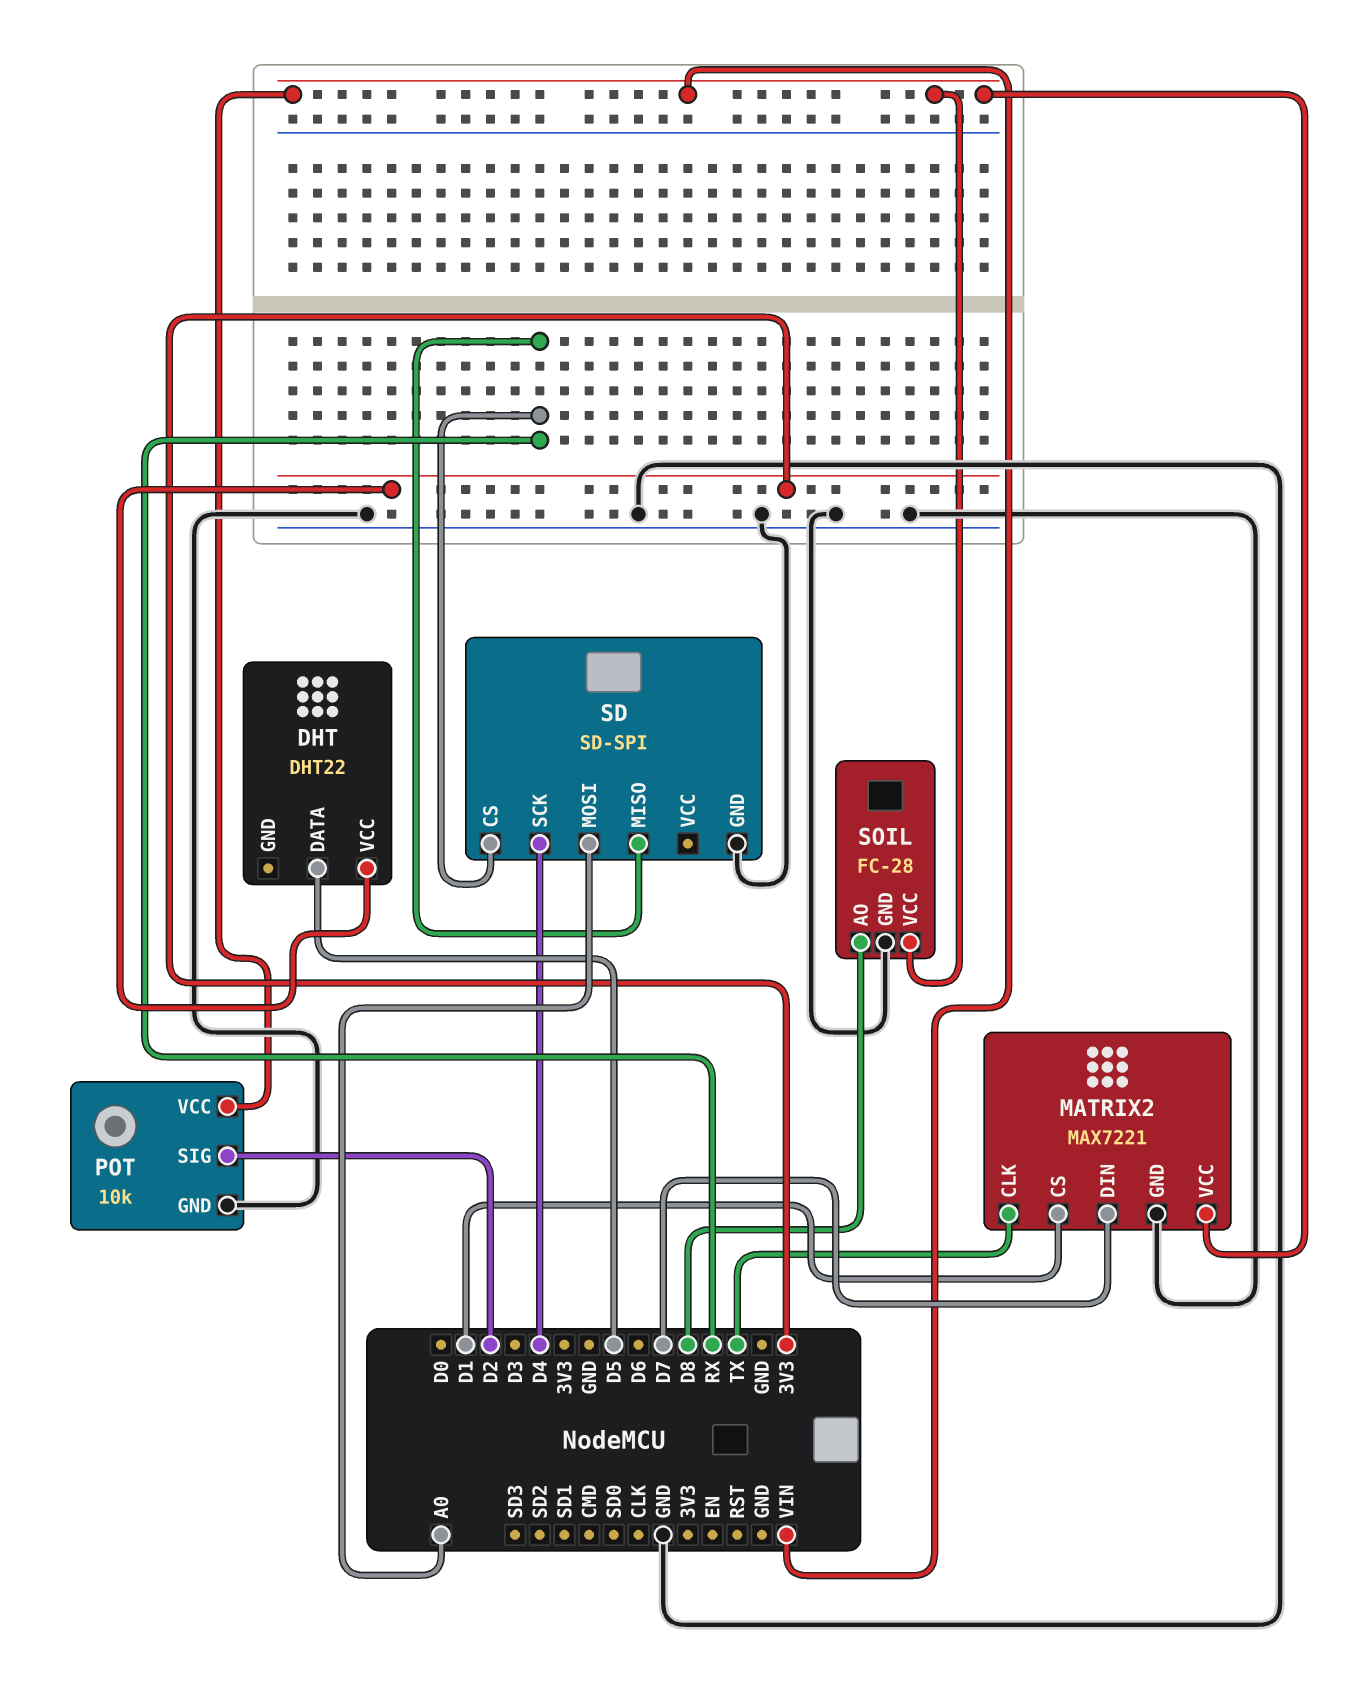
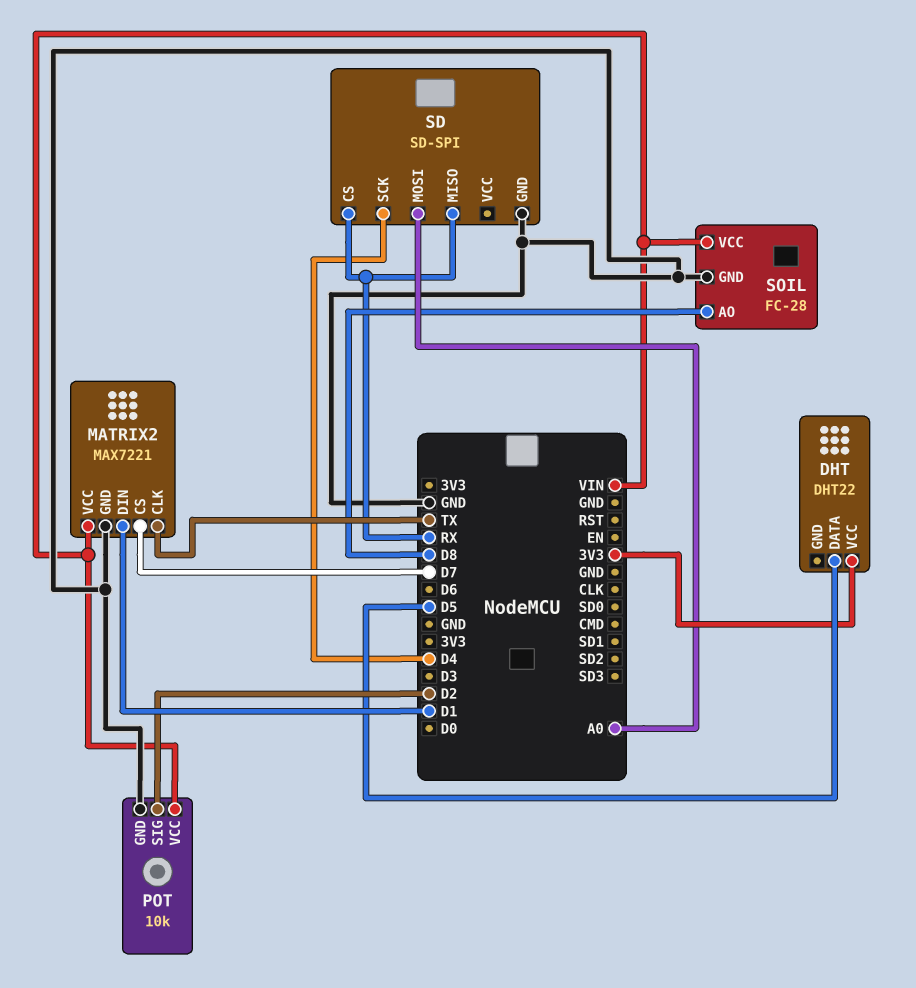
MATRIX2 pin CS: D1 -> D7
MATRIX2 pin DIN: D7 -> D1

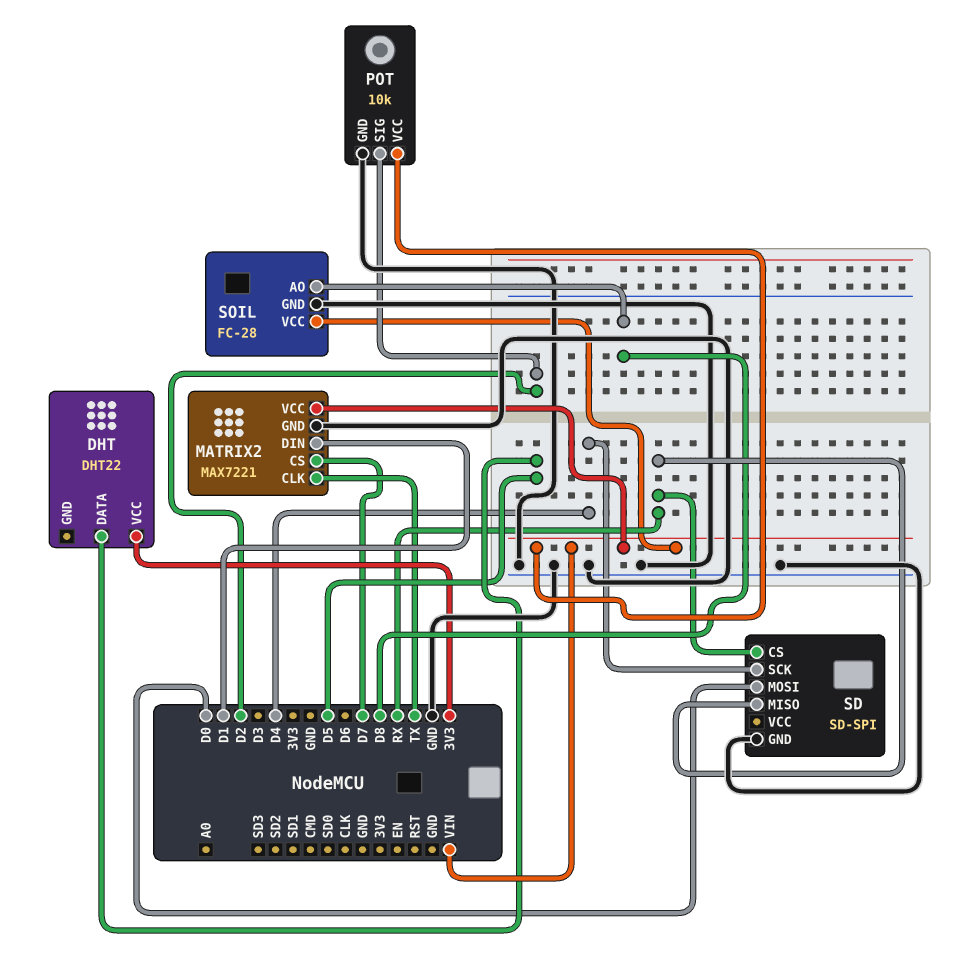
SD pin MOSI: A0 -> D0

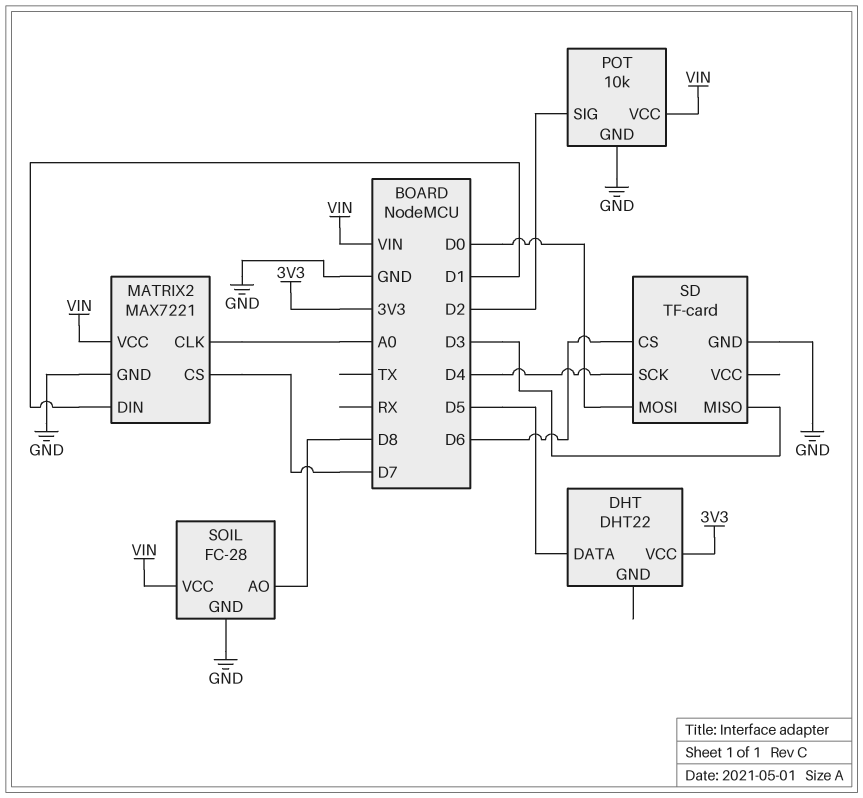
MATRIX2 pin CLK: TX -> A0
SD: SD-SPI -> TF-card
SD pin CS: RX -> D6
SD pin MISO: RX -> D3

